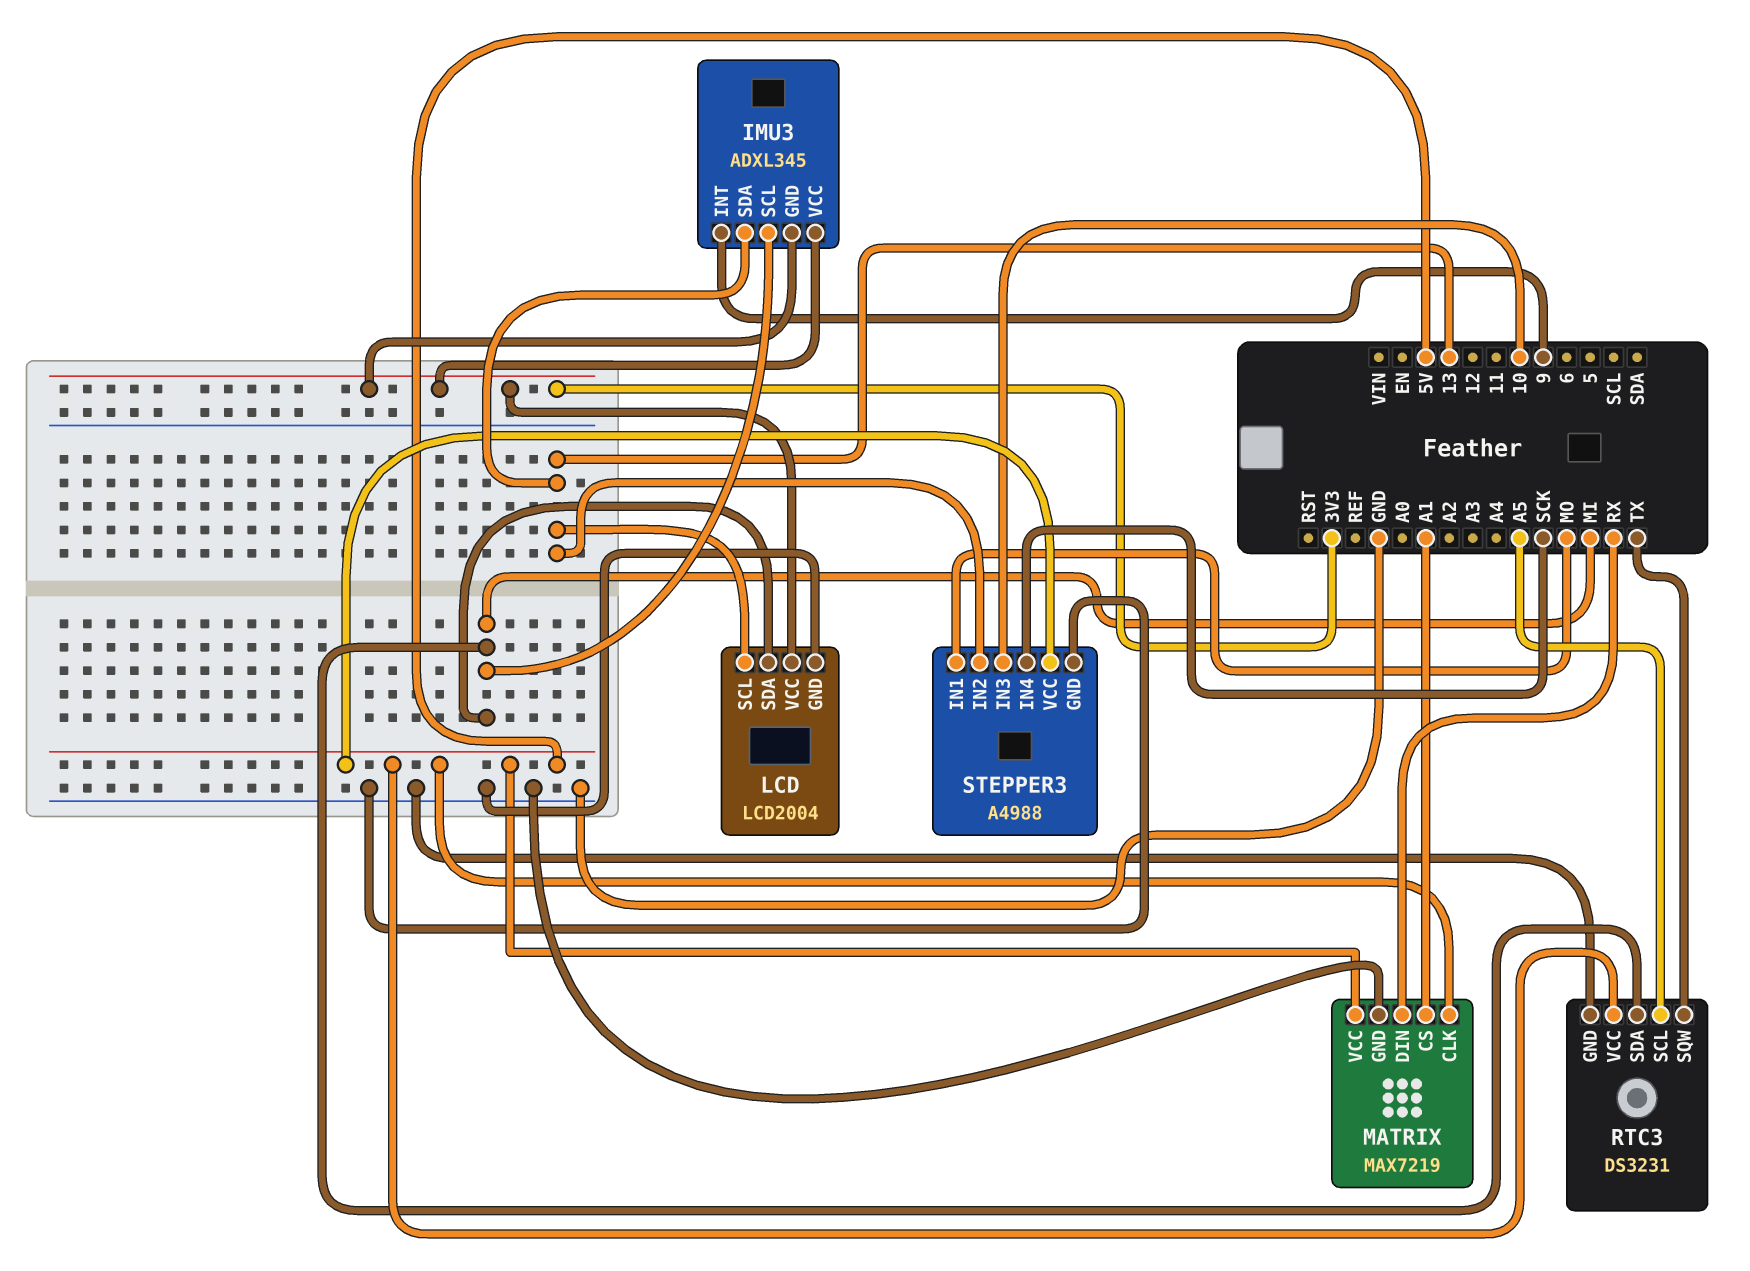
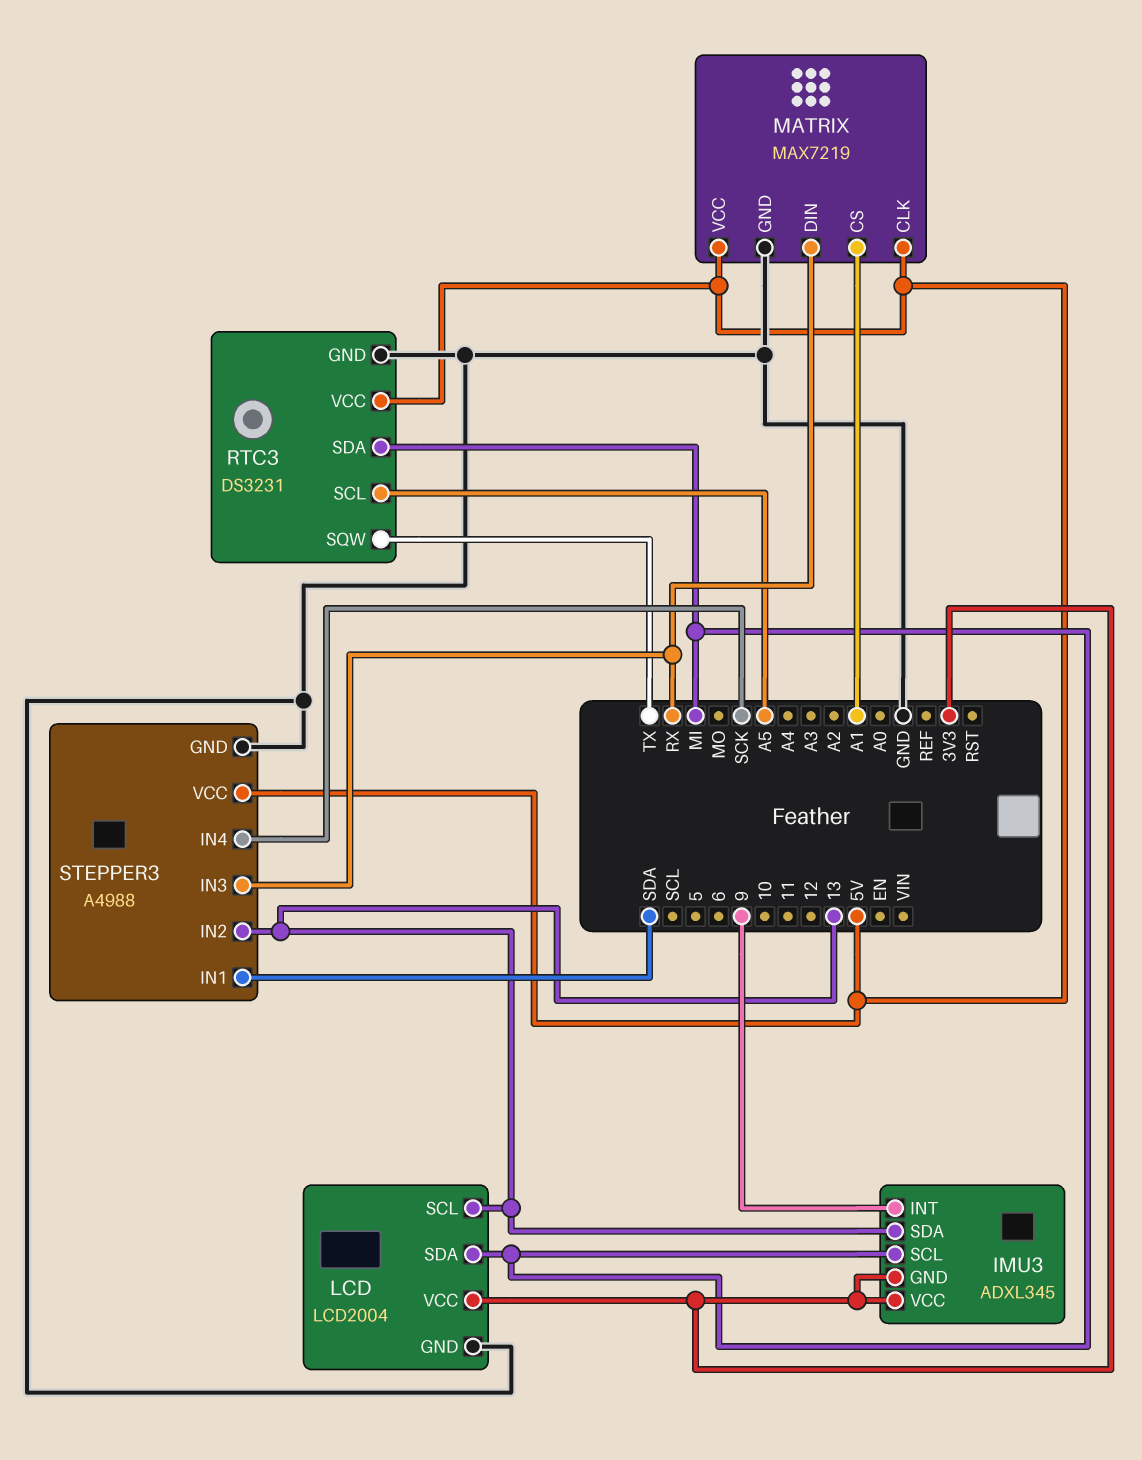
STEPPER3 pin IN1: MO -> SDA
STEPPER3 pin IN3: 10 -> RX

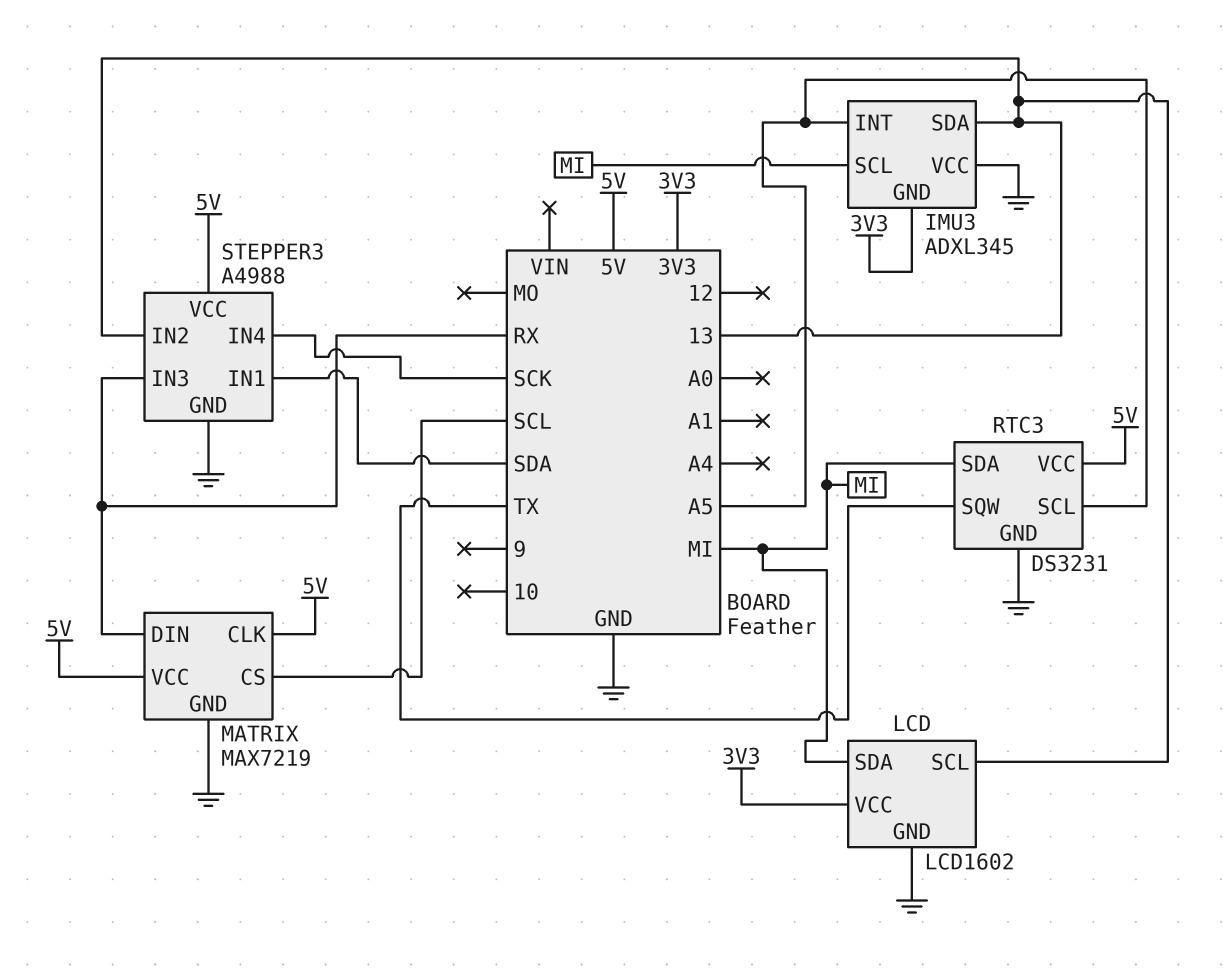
IMU3 pin INT: 9 -> A5
IMU3 pin VCC: 3V3 -> GND
LCD: LCD2004 -> LCD1602
MATRIX pin CS: A1 -> SCL

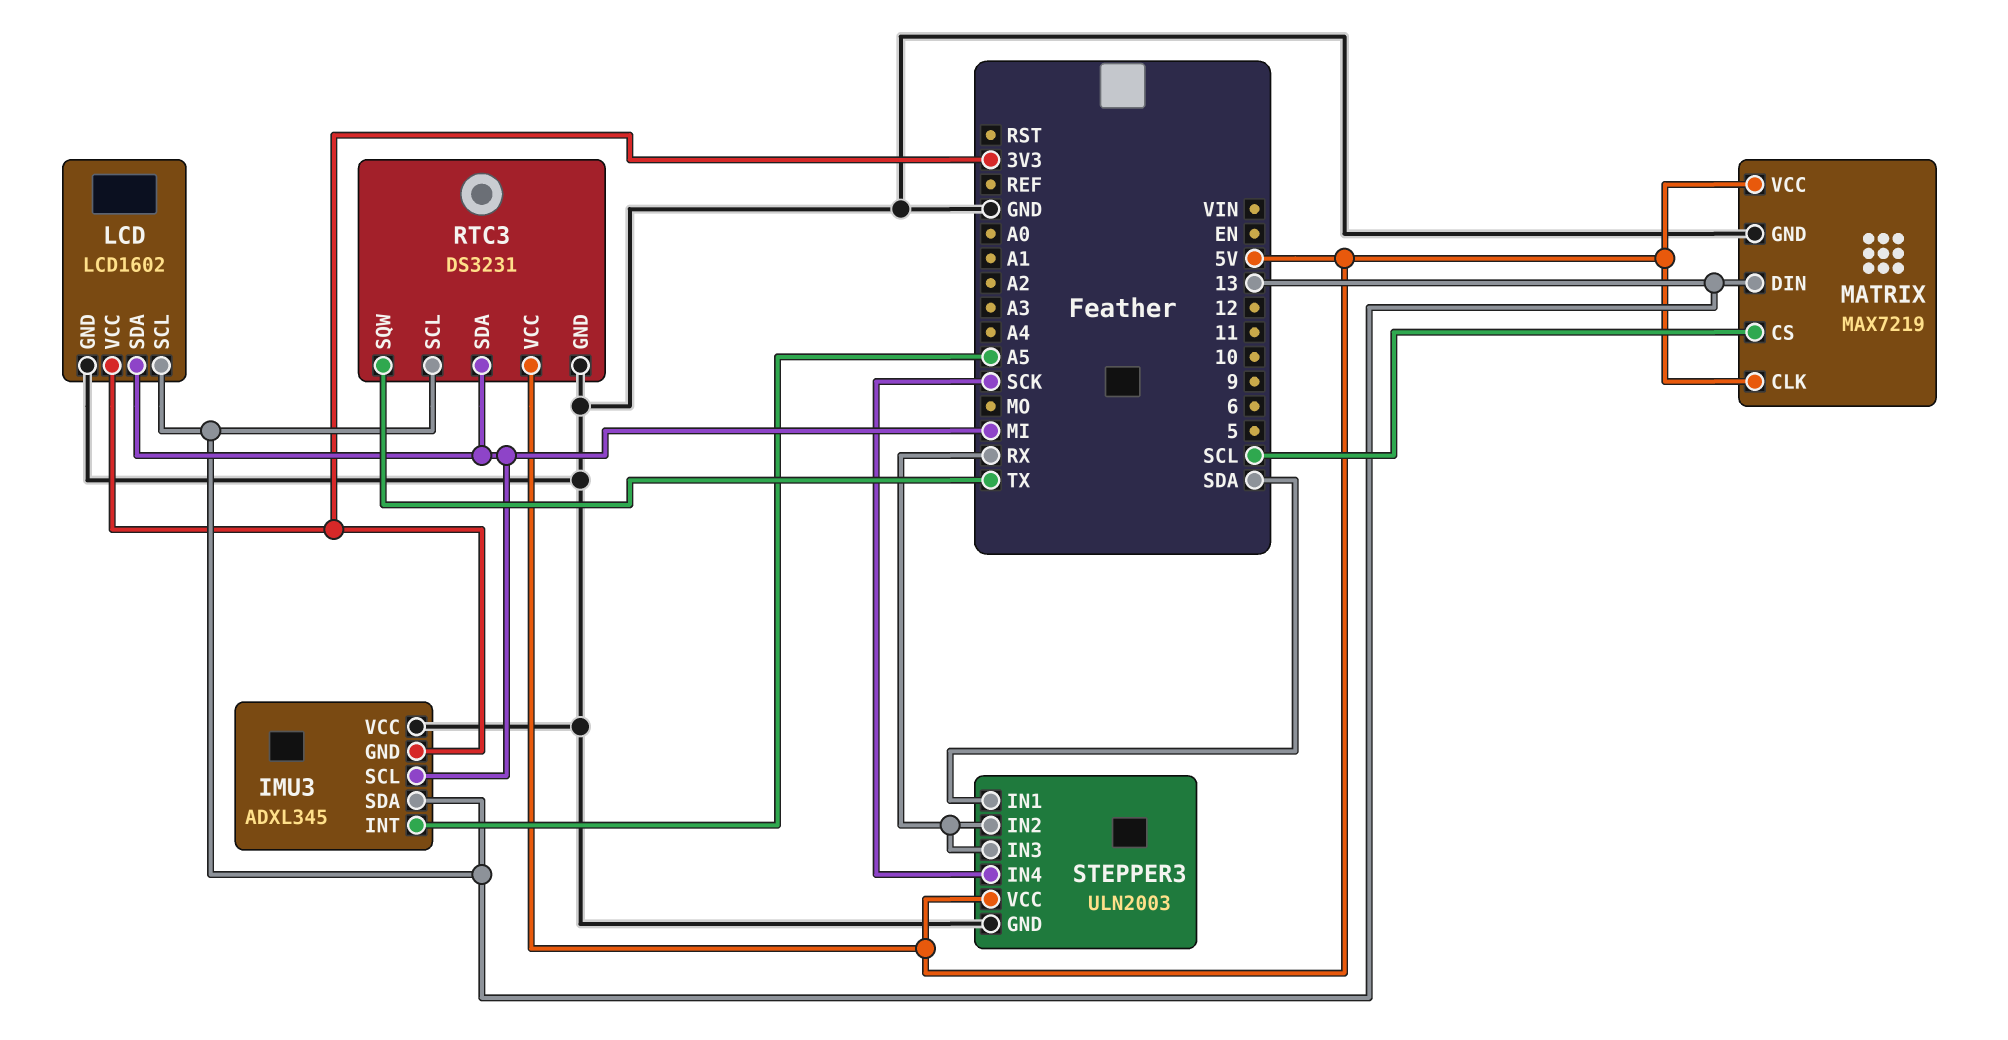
MATRIX pin DIN: RX -> 13
RTC3 pin SCL: A5 -> 13
STEPPER3: A4988 -> ULN2003
STEPPER3 pin IN2: 13 -> RX

